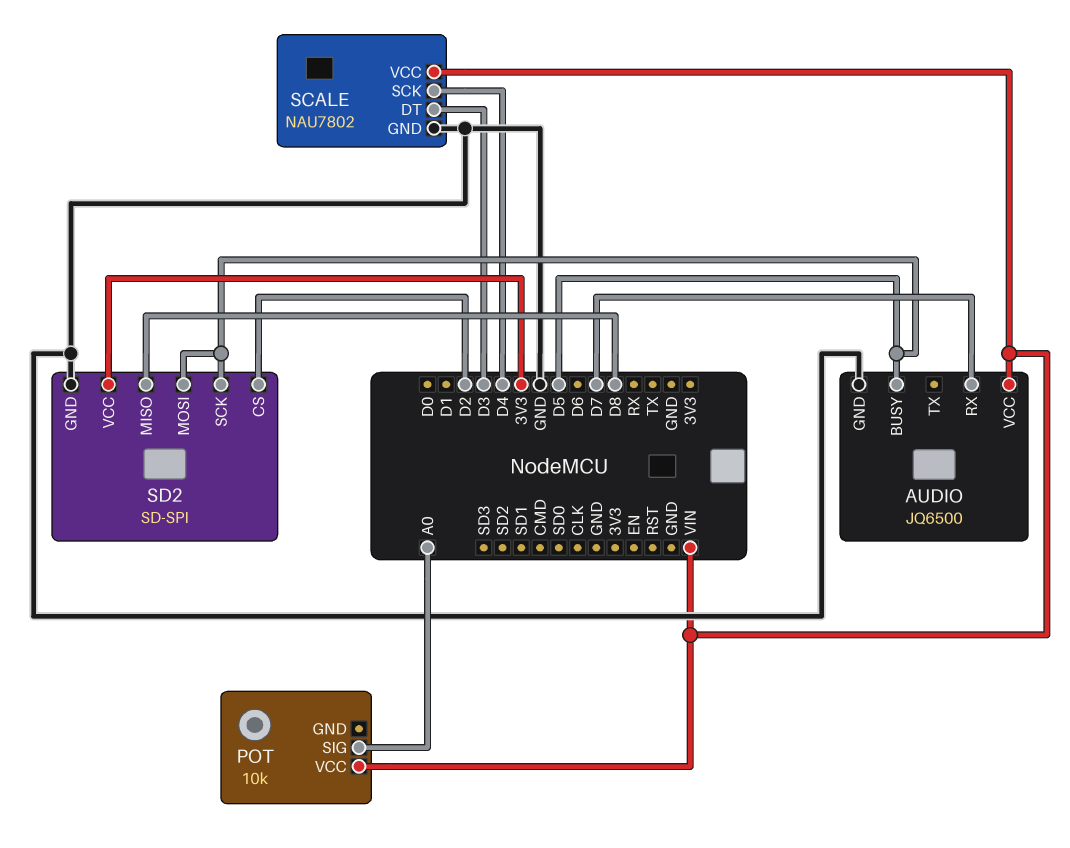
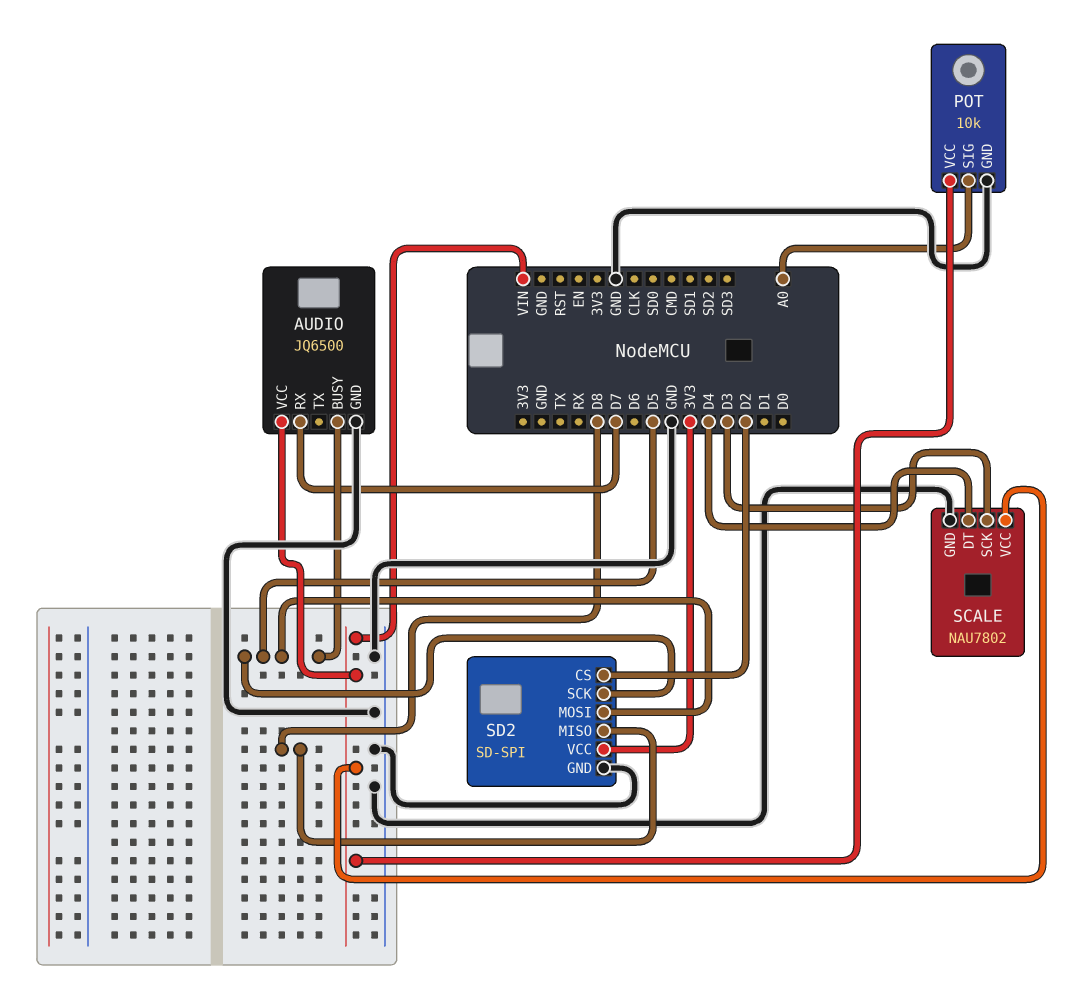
POT pin GND: none -> GND
SCALE pin DT: D3 -> D4
SCALE pin SCK: D4 -> D3

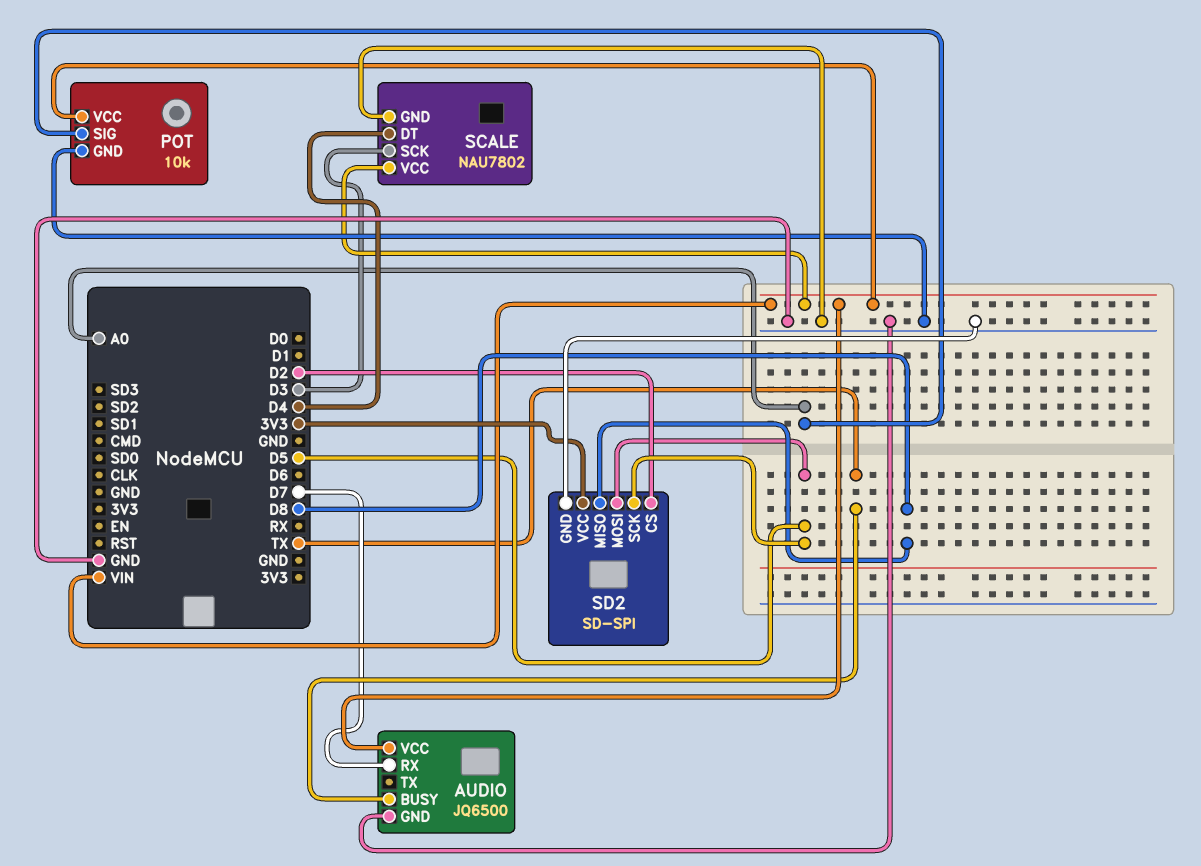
AUDIO pin BUSY: D5 -> TX

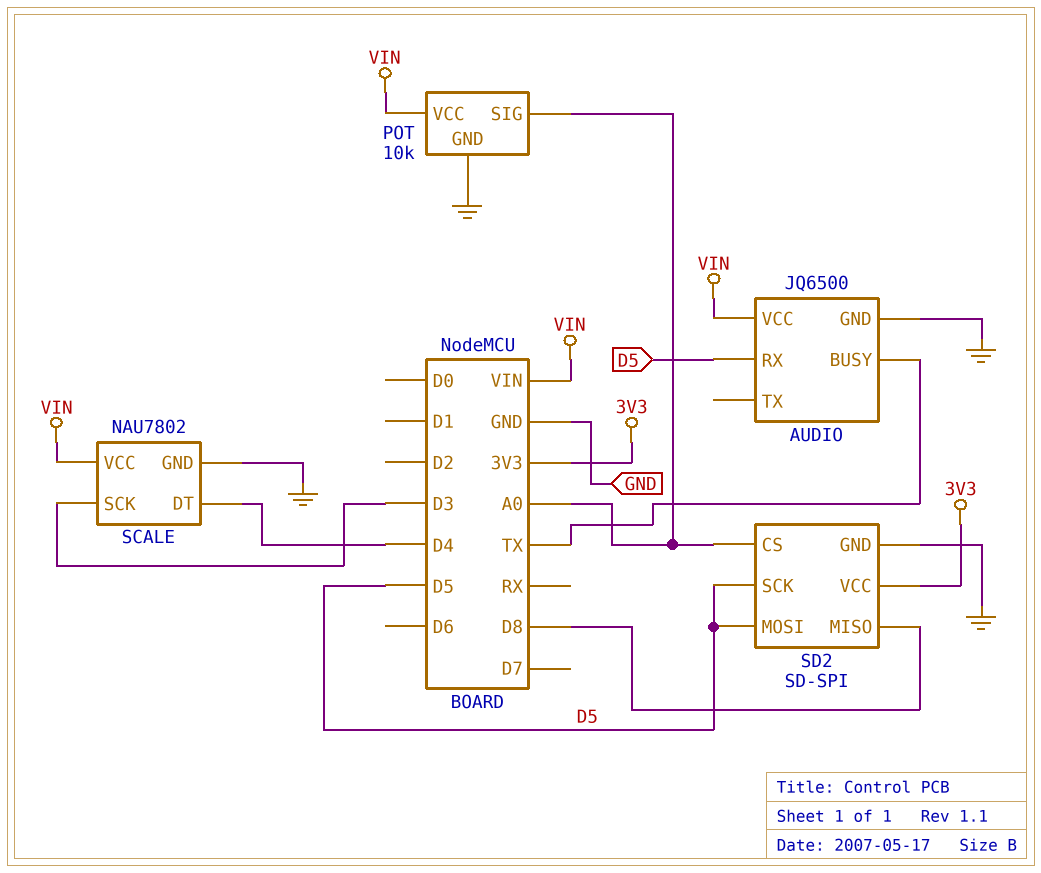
AUDIO pin RX: D7 -> D5
SD2 pin CS: D2 -> A0

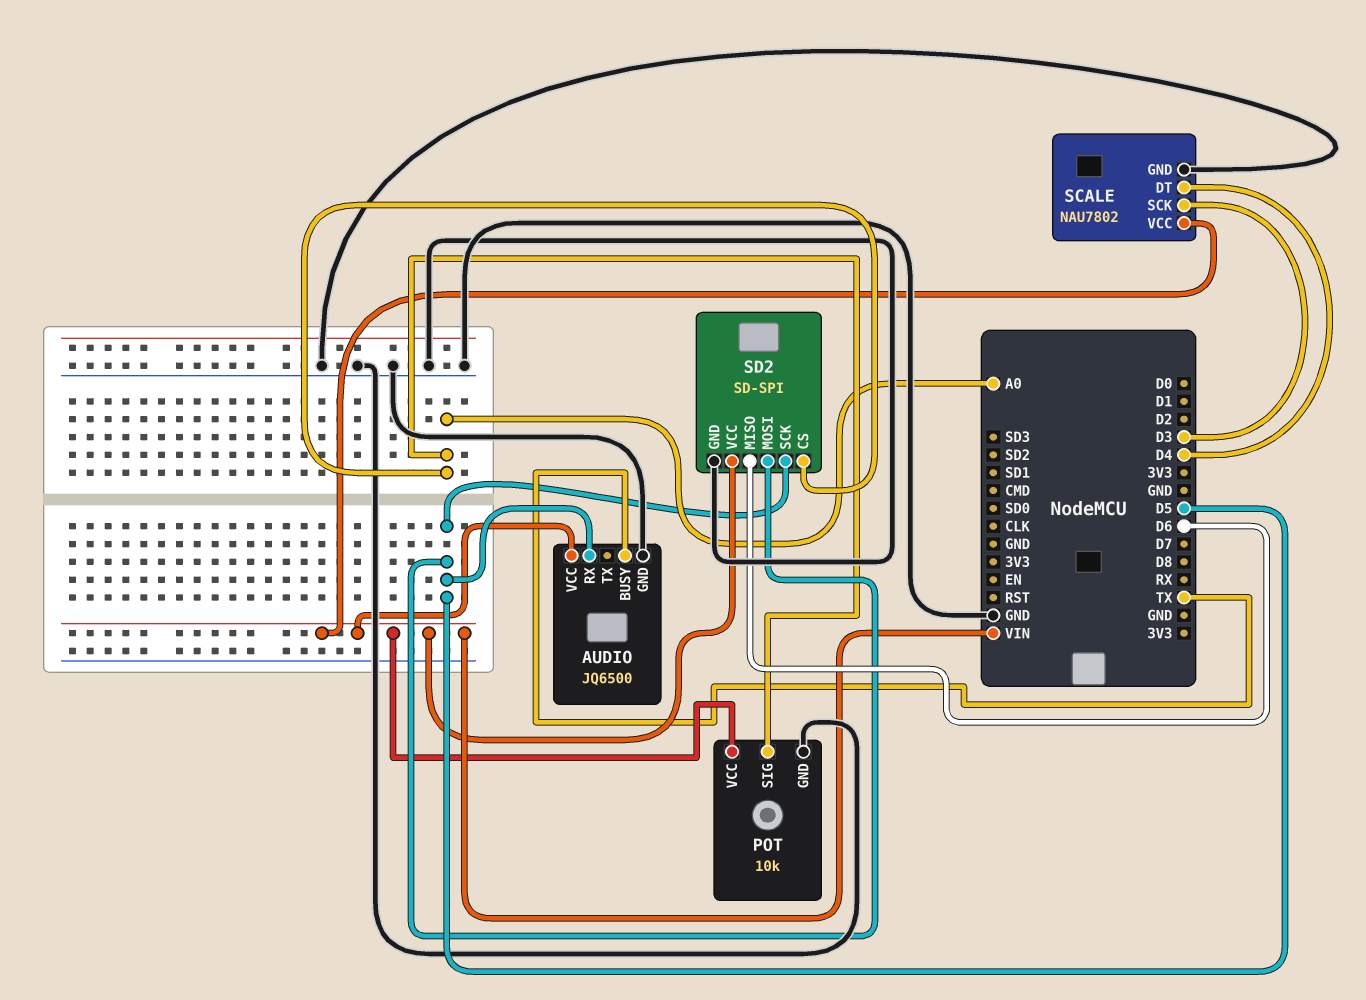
SD2 pin MISO: D8 -> D6
SD2 pin VCC: 3V3 -> VIN

